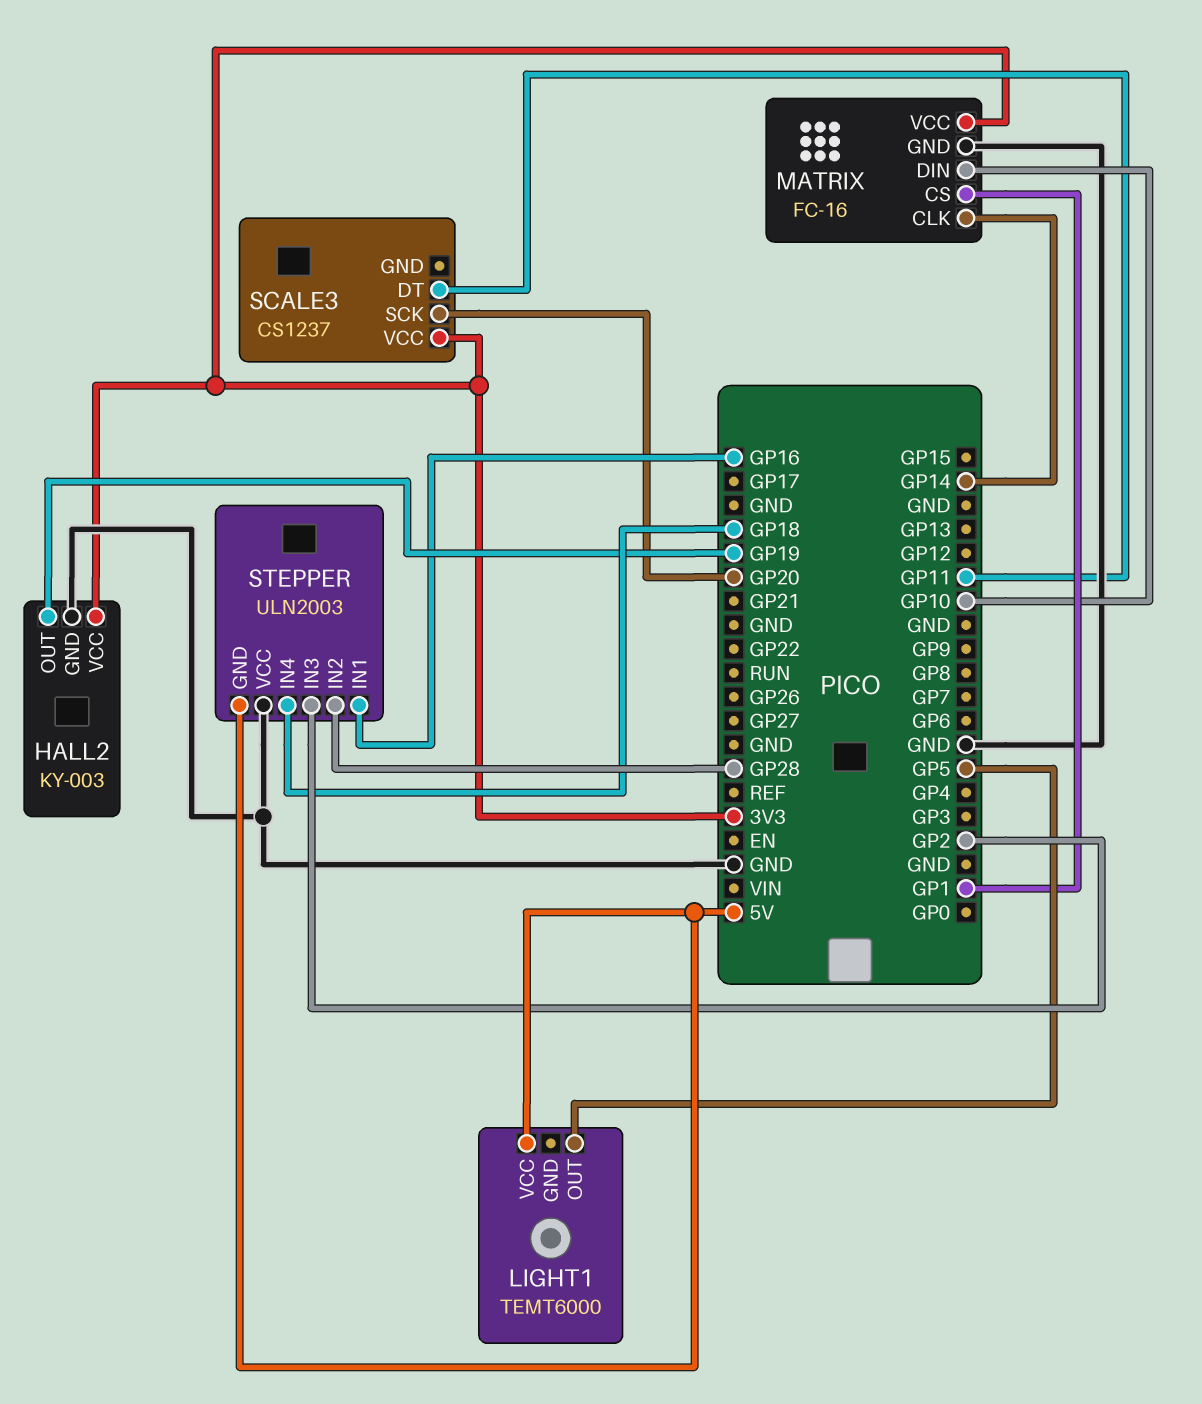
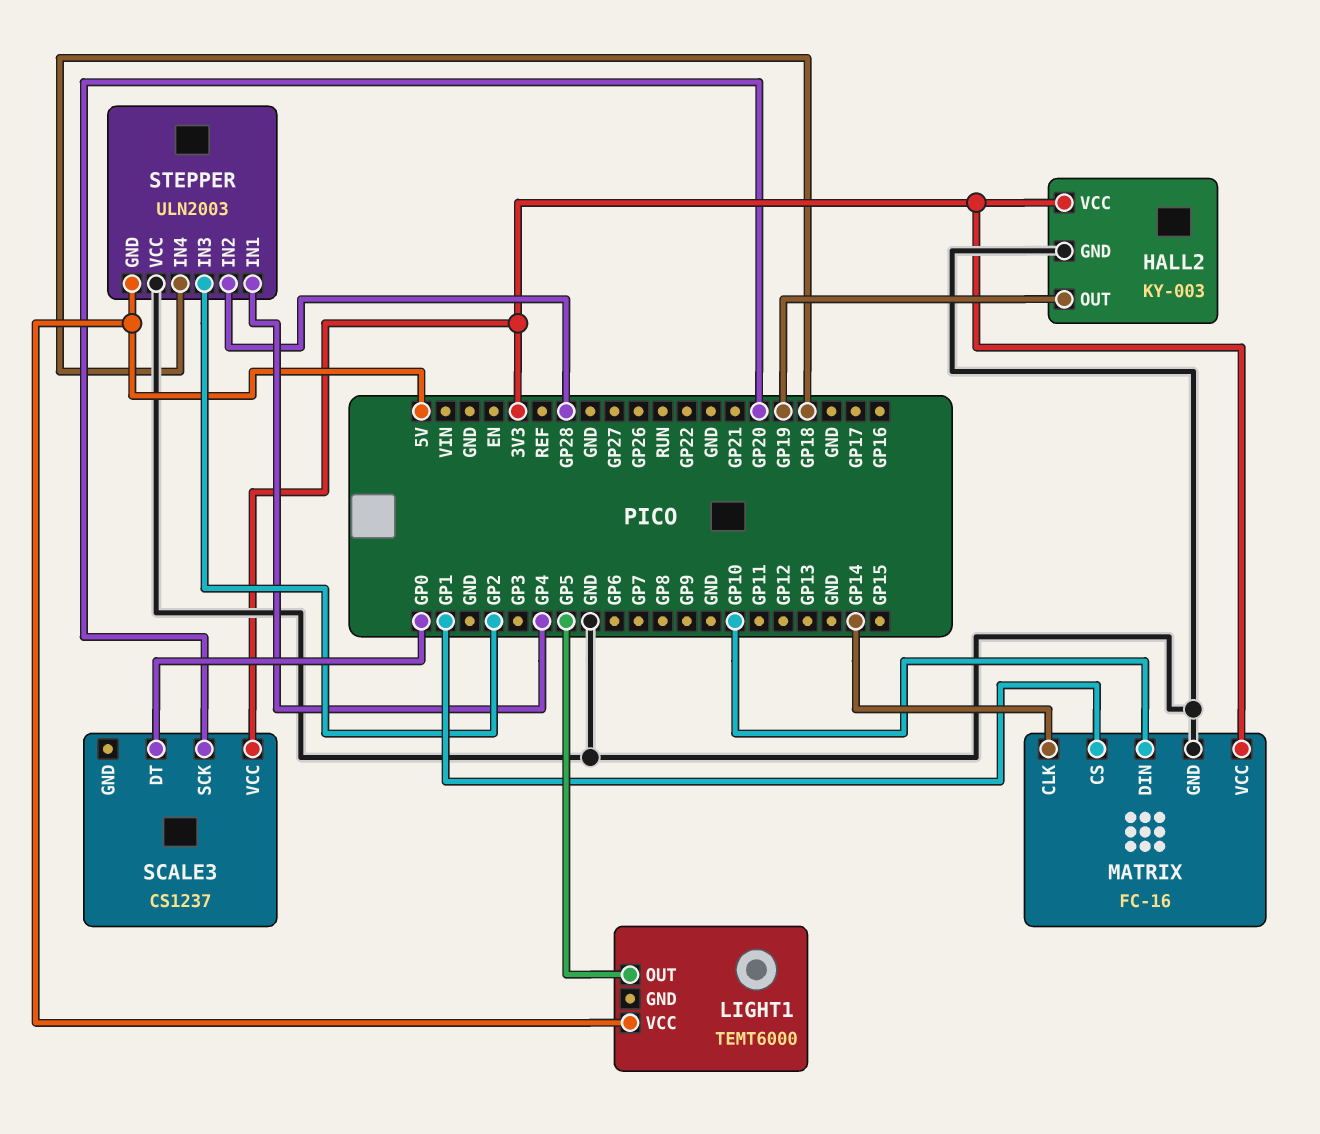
SCALE3 pin DT: GP11 -> GP0
STEPPER pin IN1: GP16 -> GP4

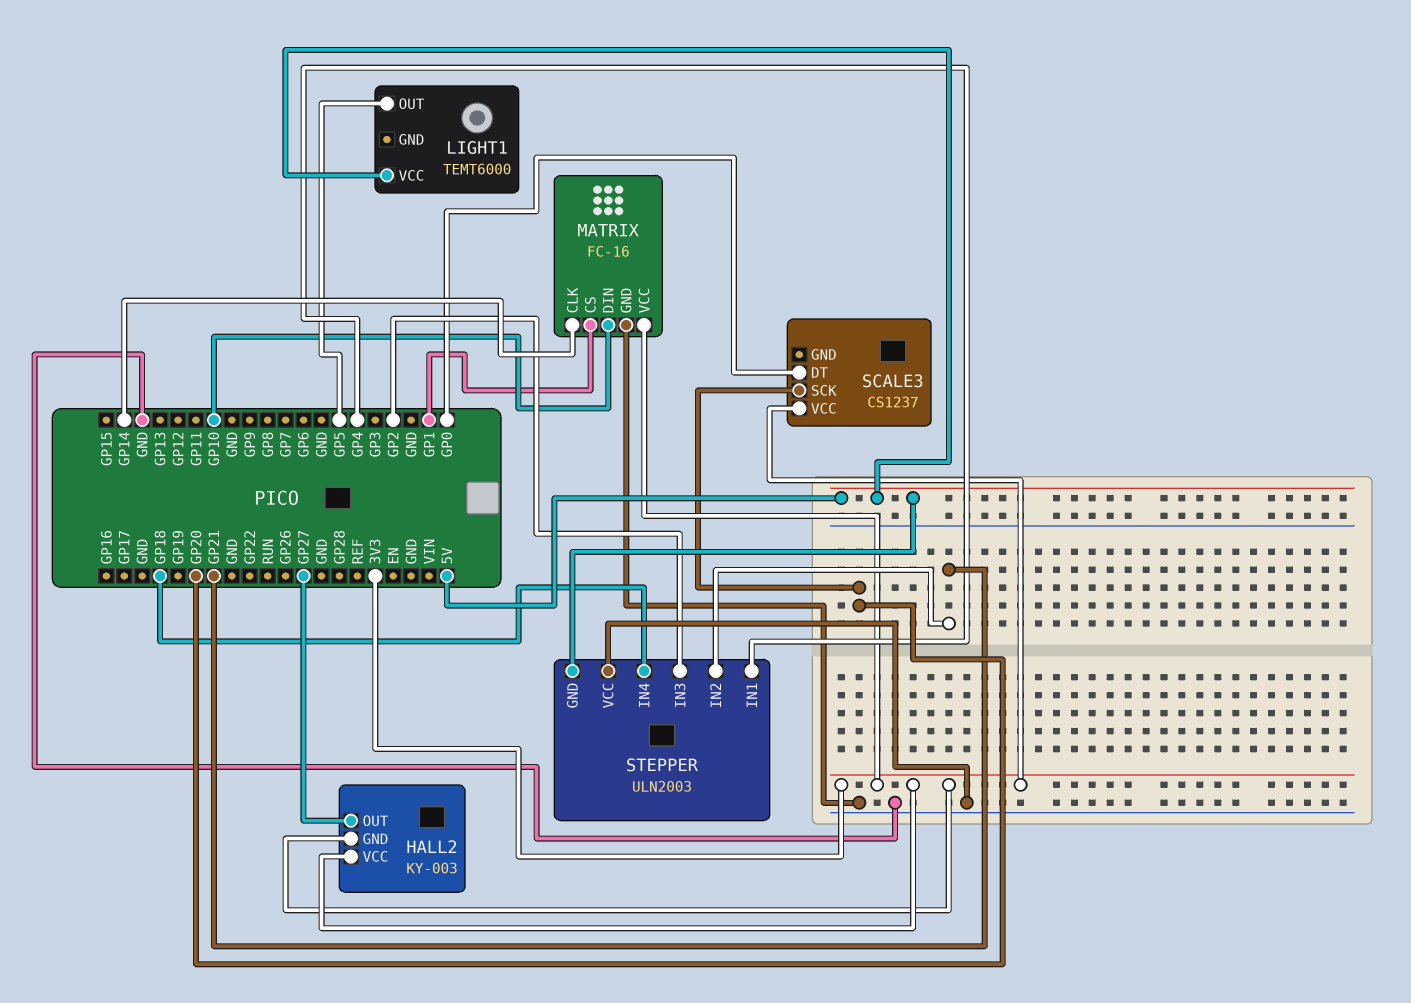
HALL2 pin GND: GND -> 3V3
HALL2 pin OUT: GP19 -> GP27
STEPPER pin IN2: GP28 -> GP21

